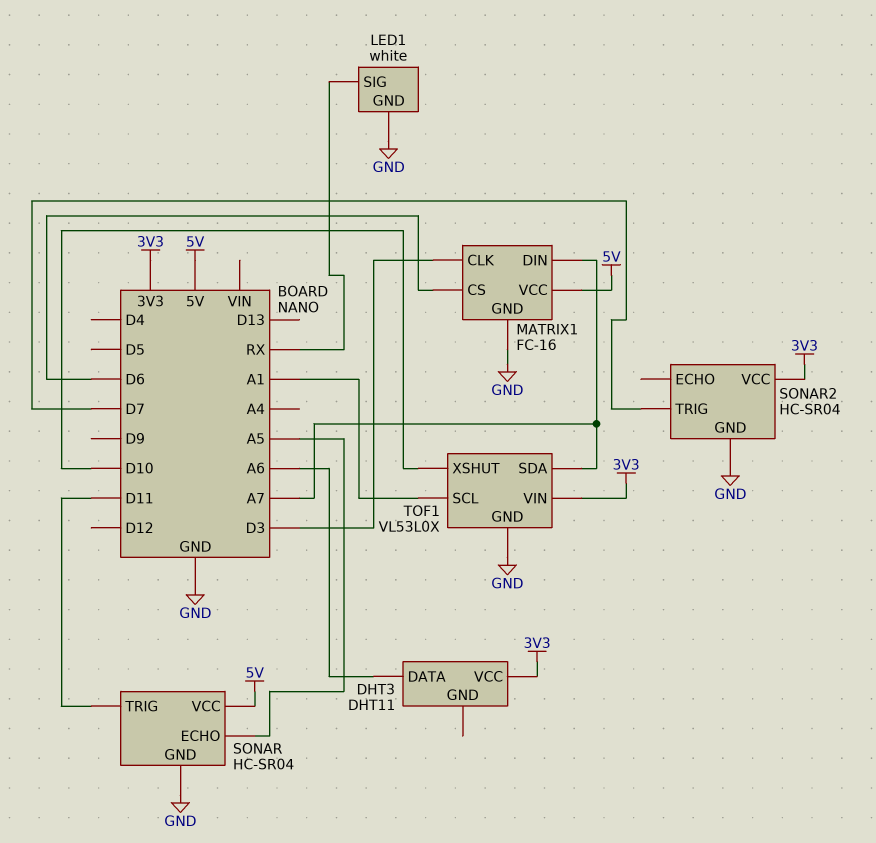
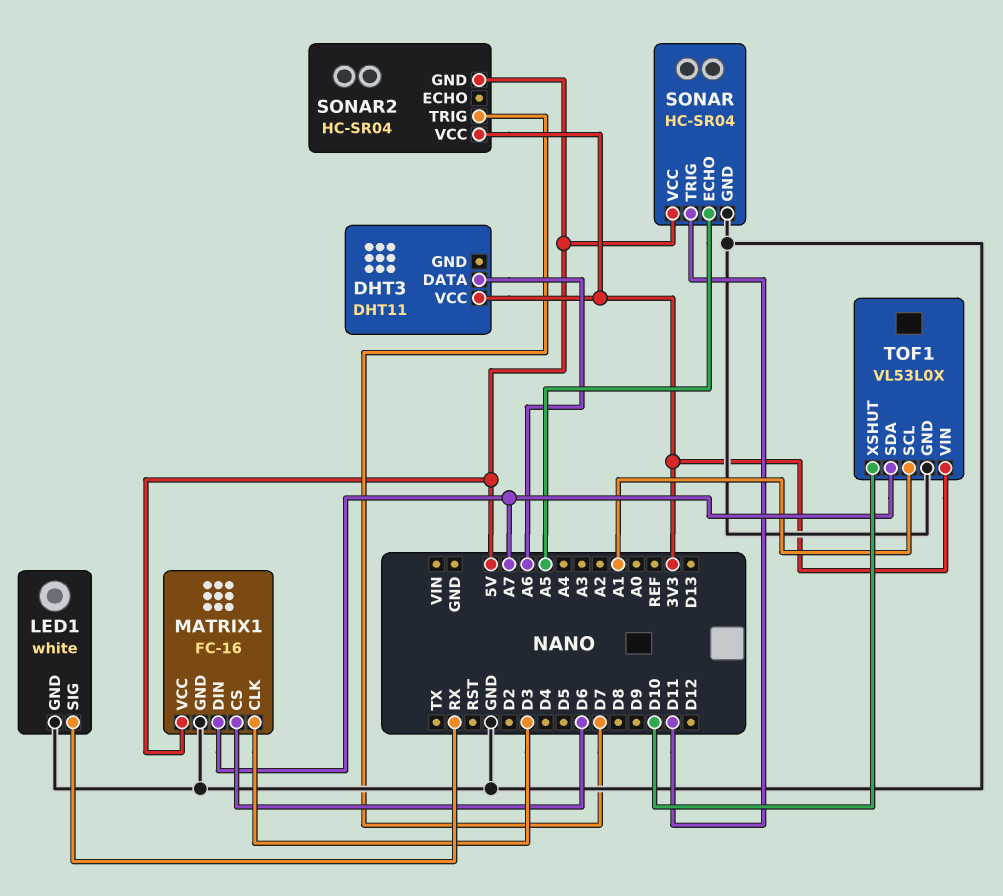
SONAR2 pin GND: GND -> 5V

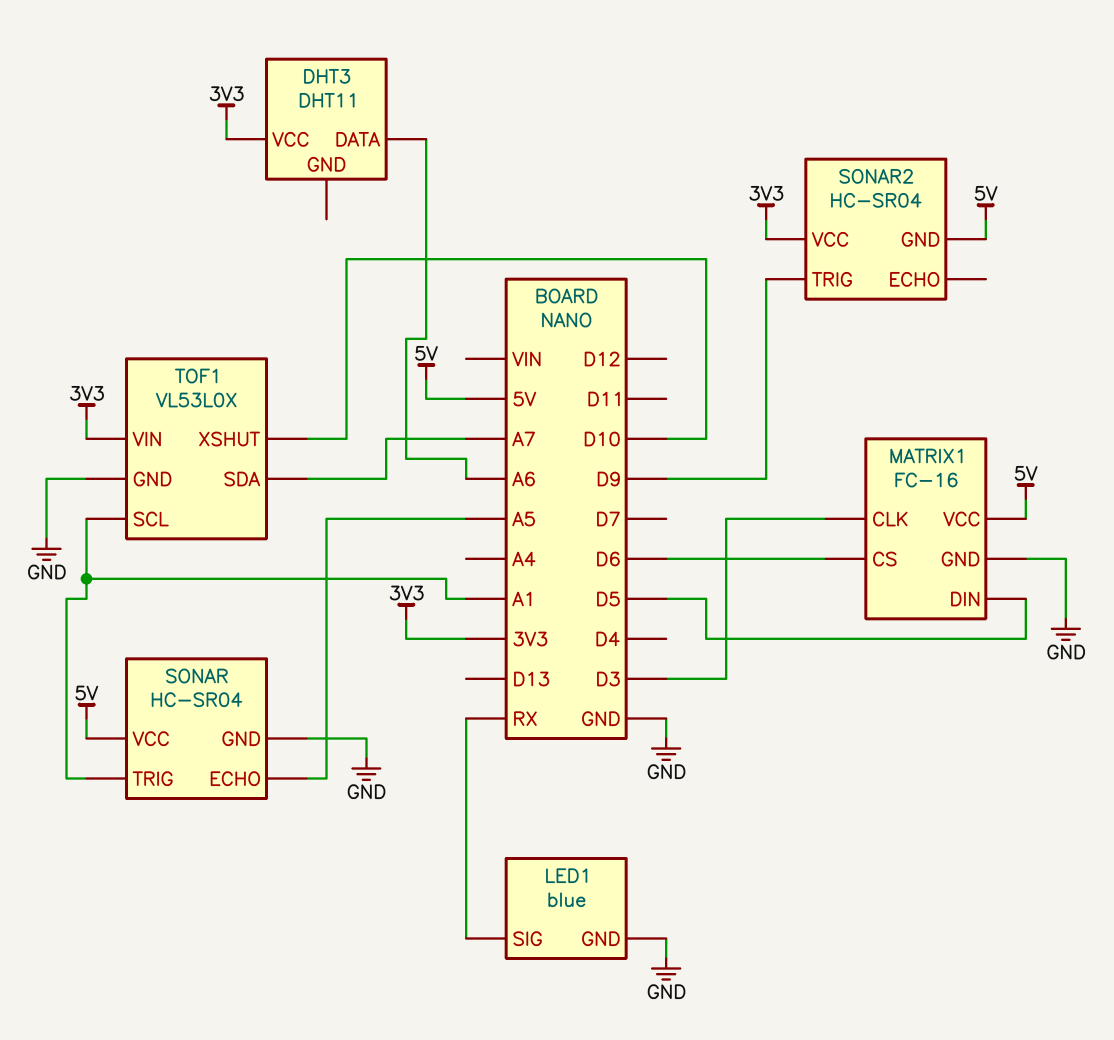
LED1: white -> blue
MATRIX1 pin DIN: A7 -> D5
SONAR pin TRIG: D11 -> A1
SONAR2 pin TRIG: D7 -> D9

